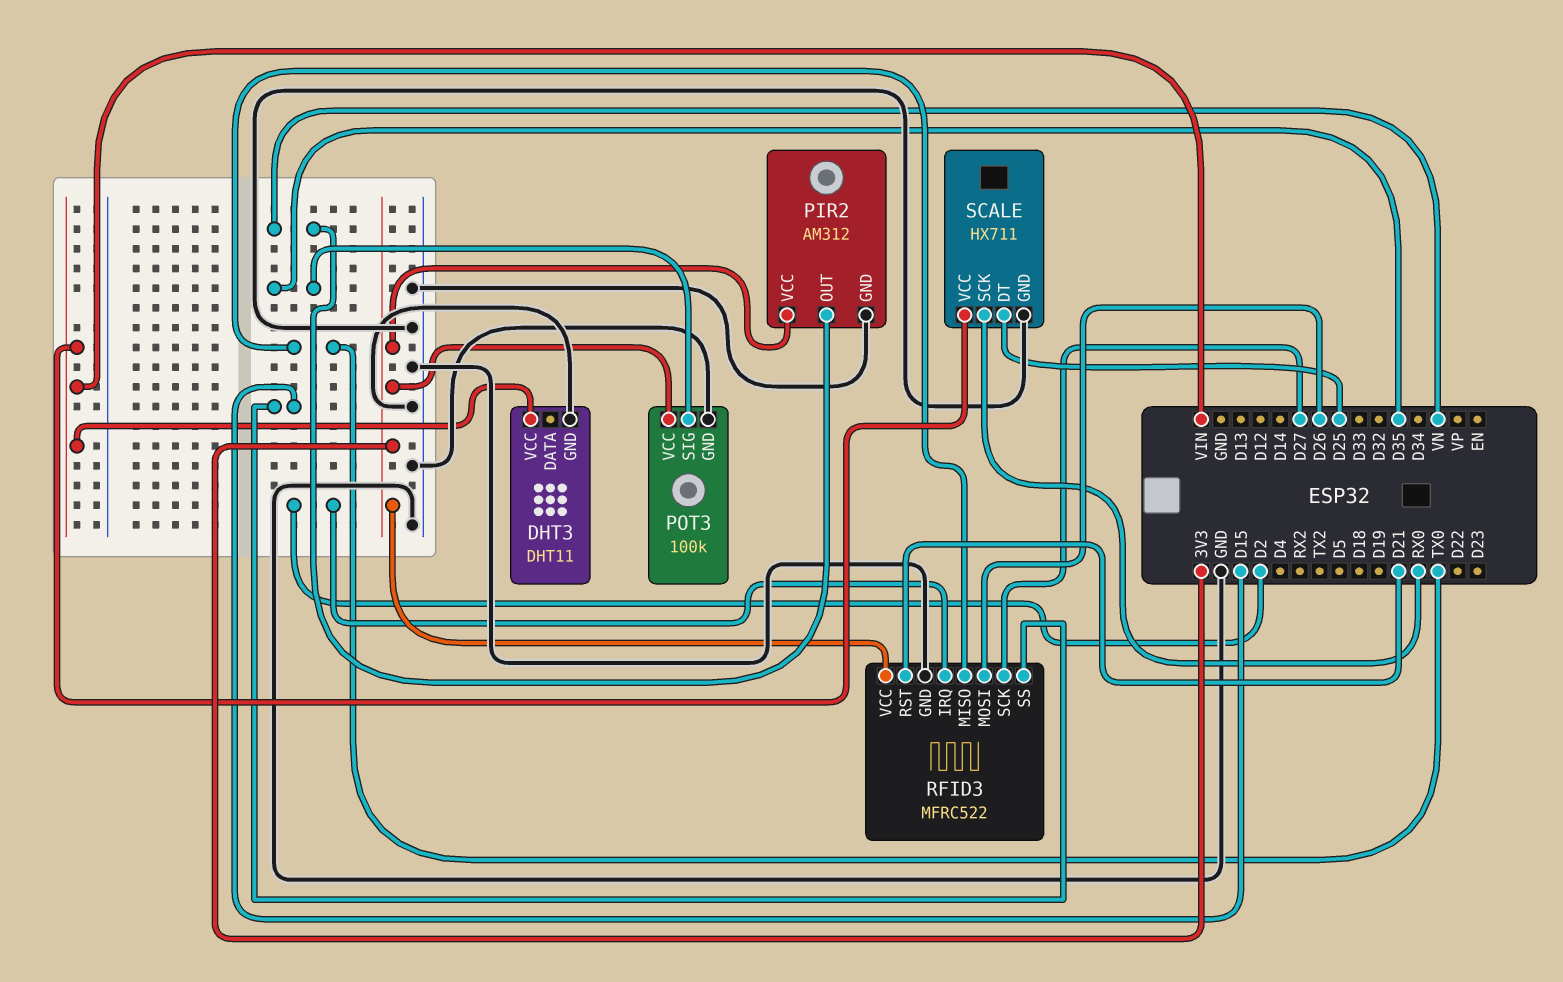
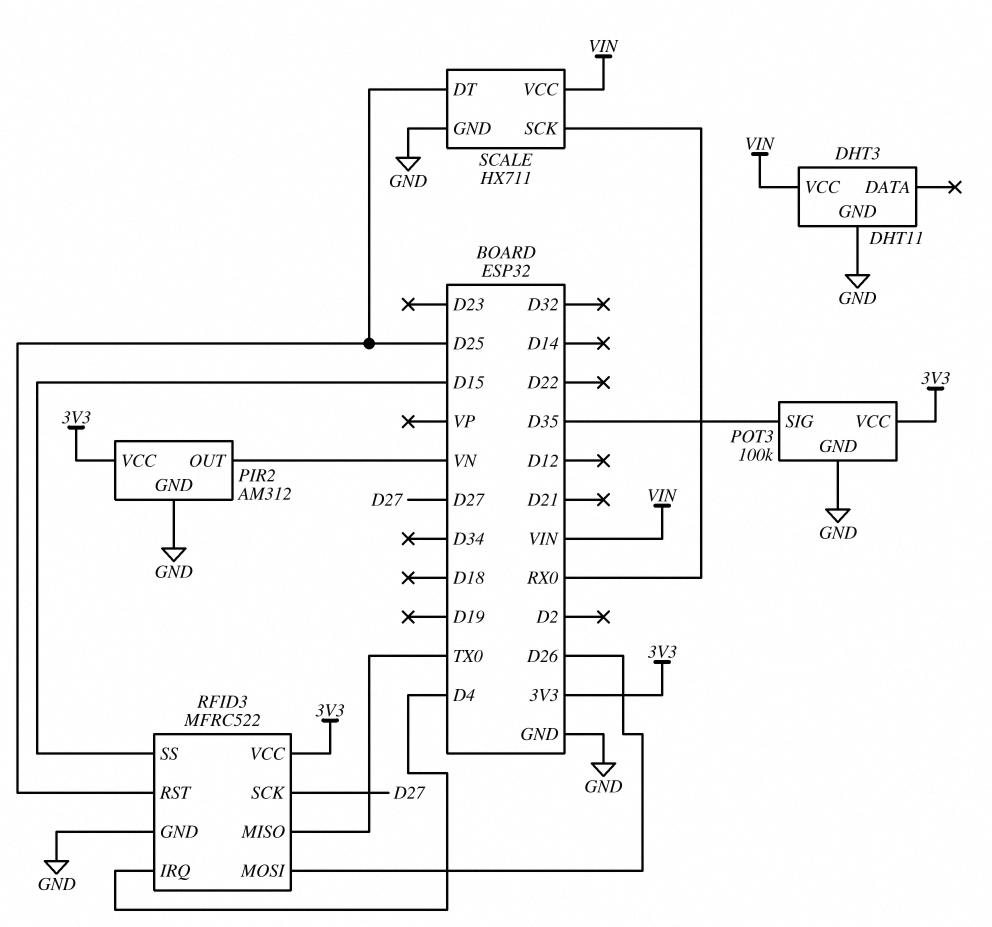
RFID3 pin IRQ: D2 -> D4
RFID3 pin RST: D21 -> D25

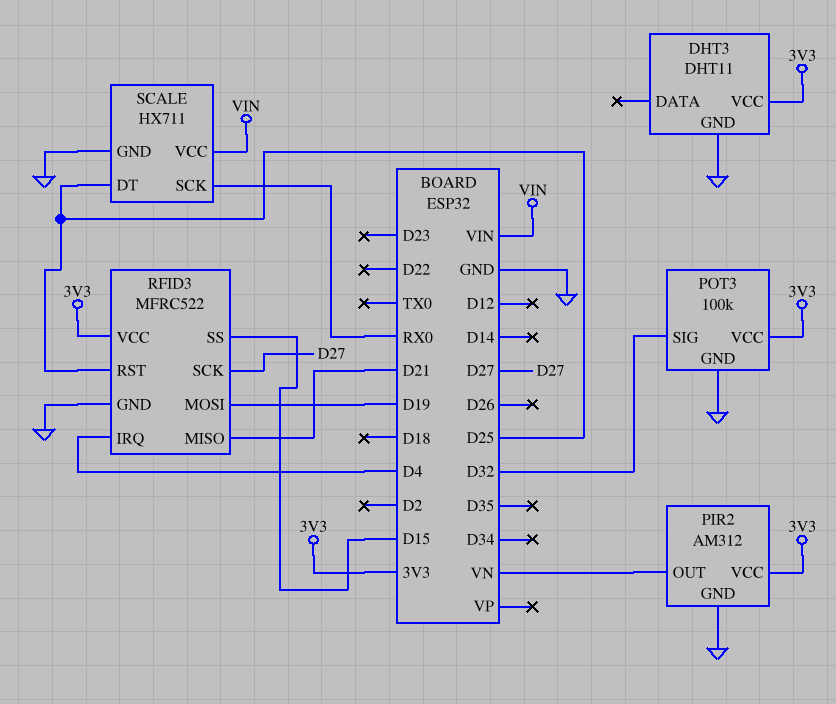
DHT3 pin VCC: VIN -> 3V3
POT3 pin SIG: D35 -> D32
RFID3 pin MISO: TX0 -> D21
RFID3 pin MOSI: D26 -> D19

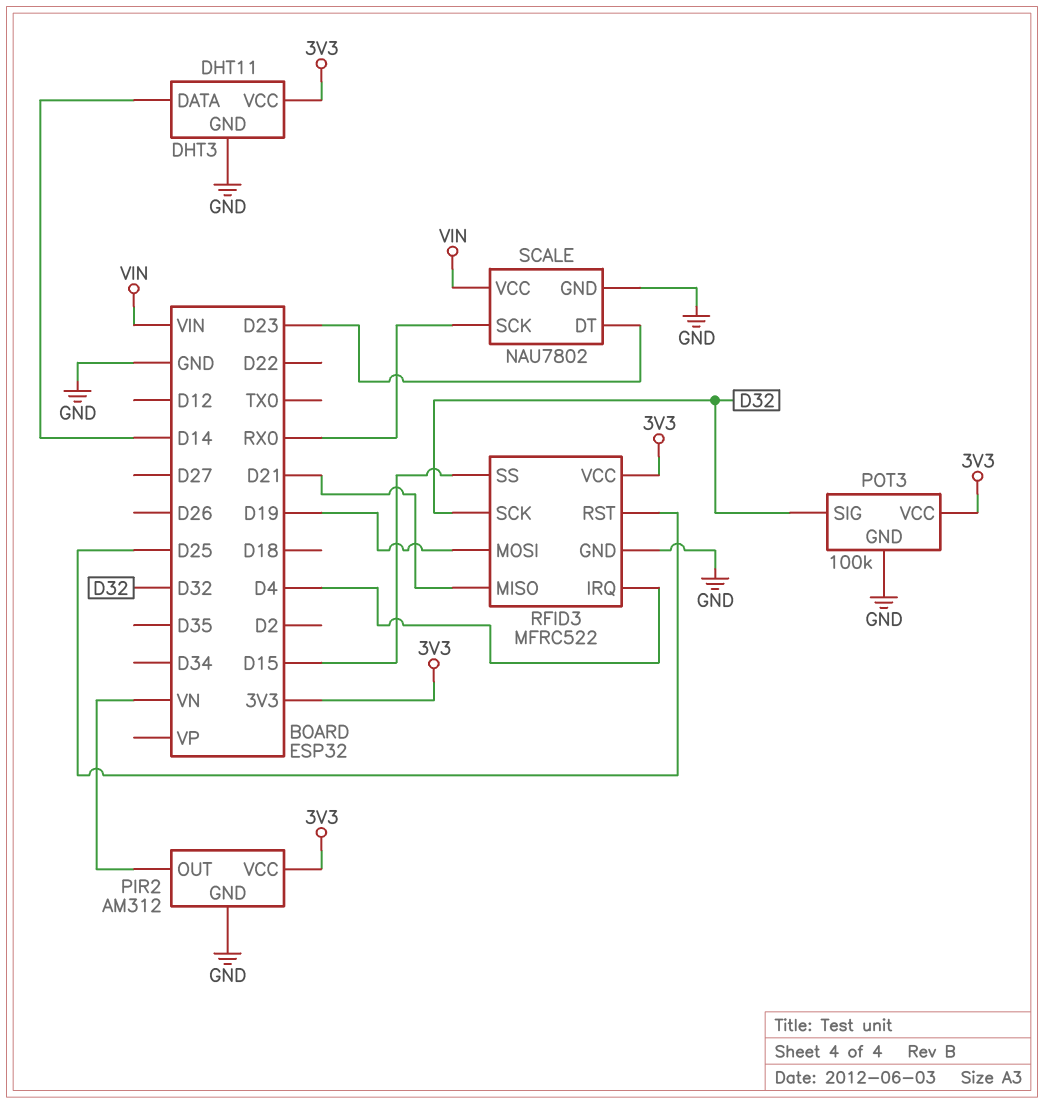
DHT3 pin DATA: none -> D14
RFID3 pin SCK: D27 -> D32
SCALE: HX711 -> NAU7802
SCALE pin DT: D25 -> D23

